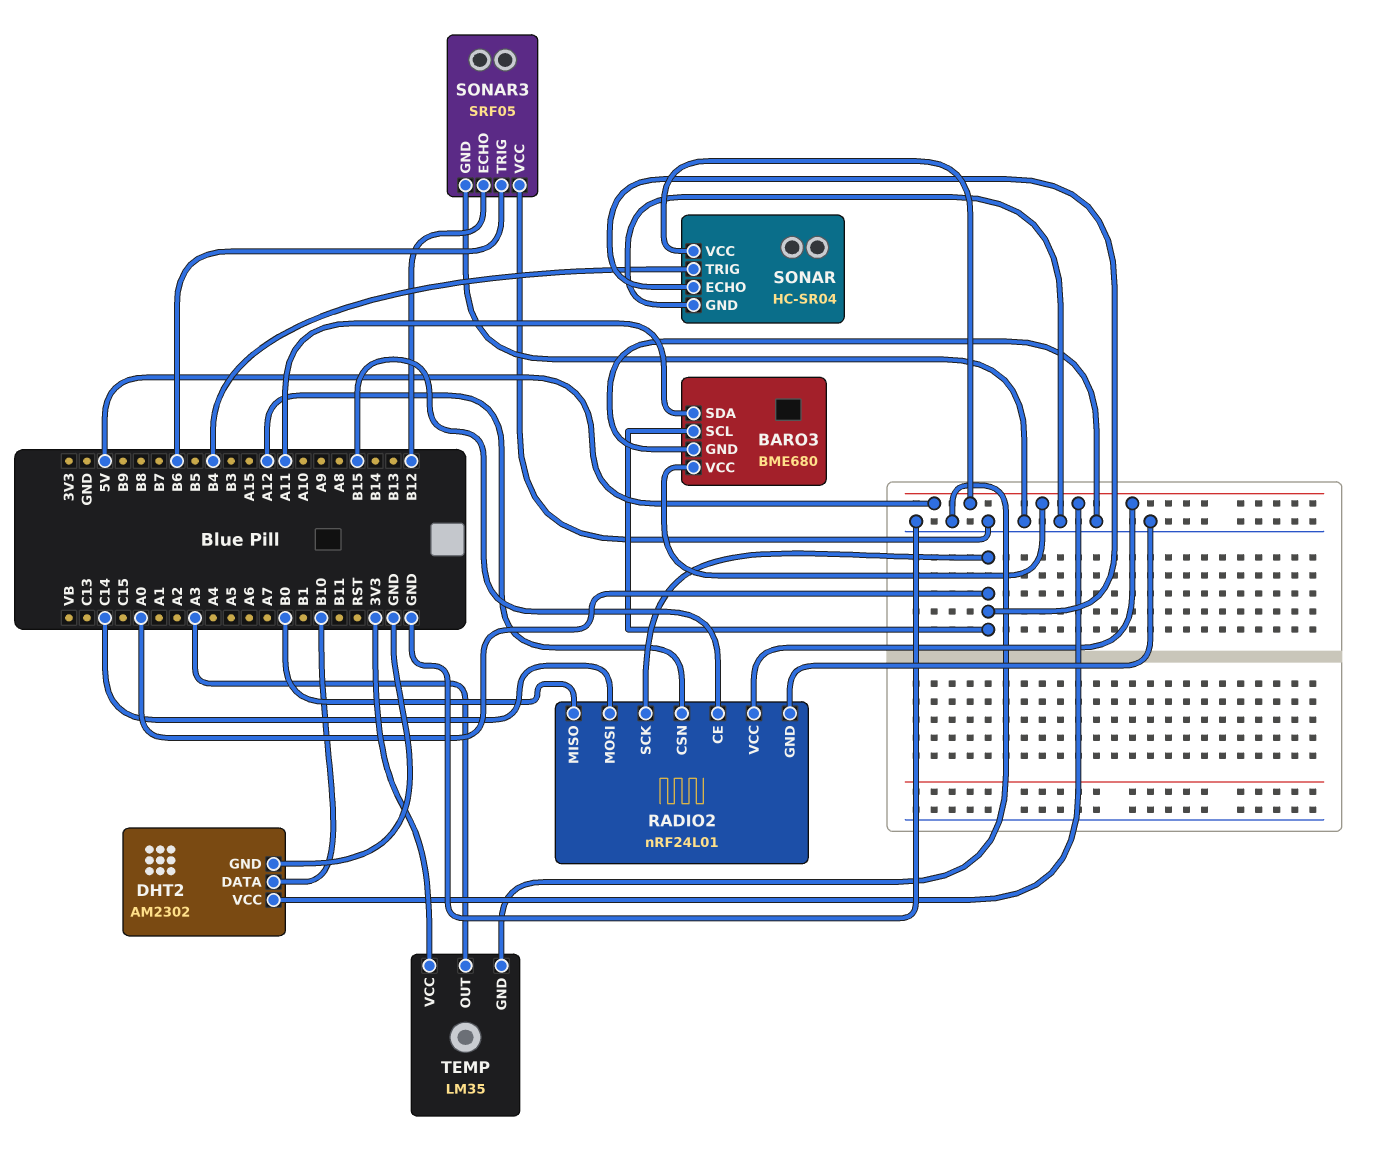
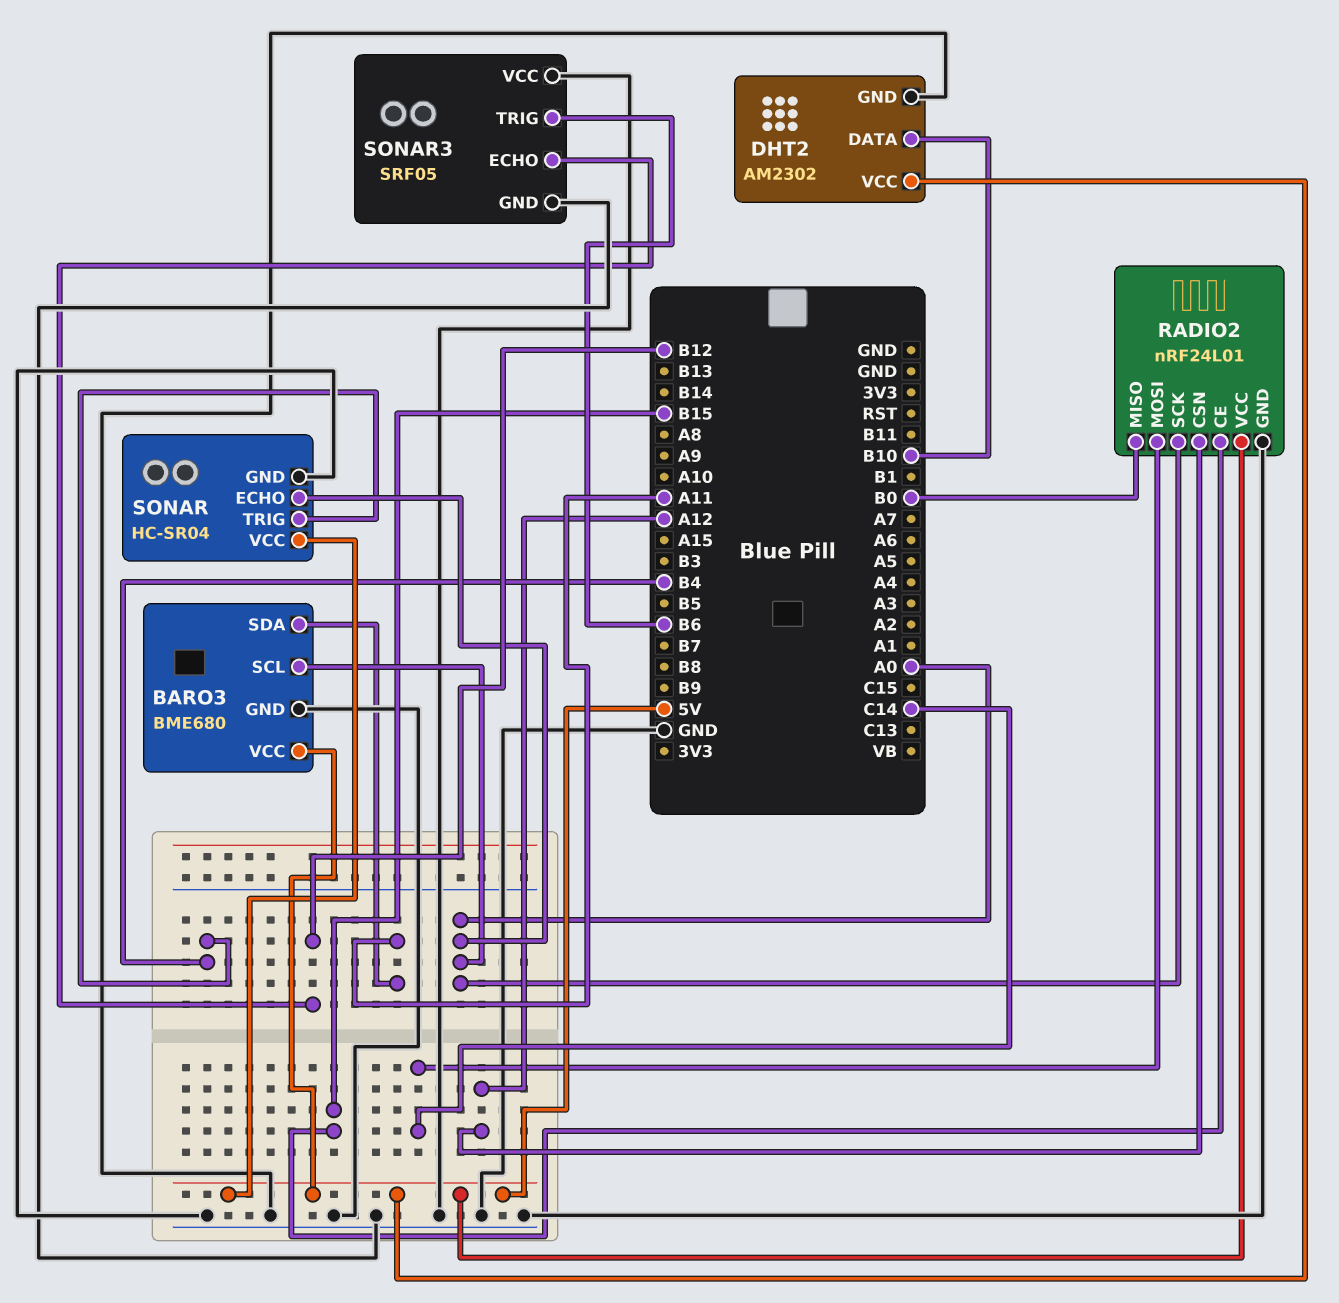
TEMP: LM35 -> none
TEMP pin GND: GND -> none
TEMP pin OUT: A3 -> none
TEMP pin VCC: 3V3 -> none

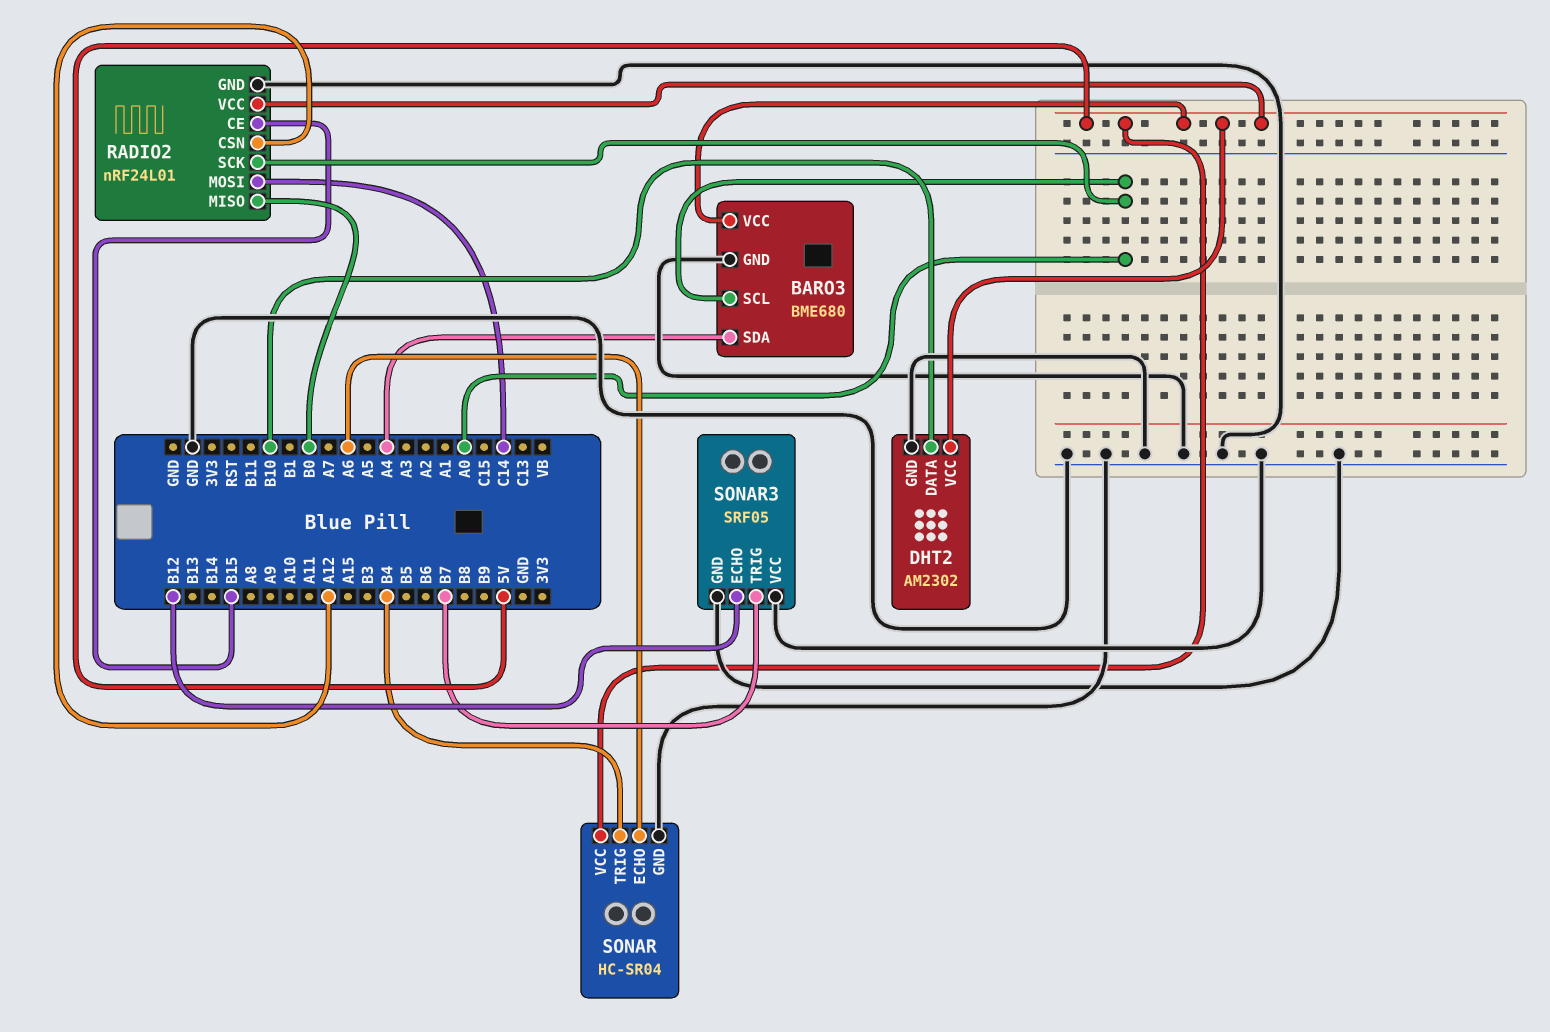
BARO3 pin SDA: A11 -> A4
SONAR pin ECHO: A0 -> A6
SONAR3 pin TRIG: B6 -> B7

